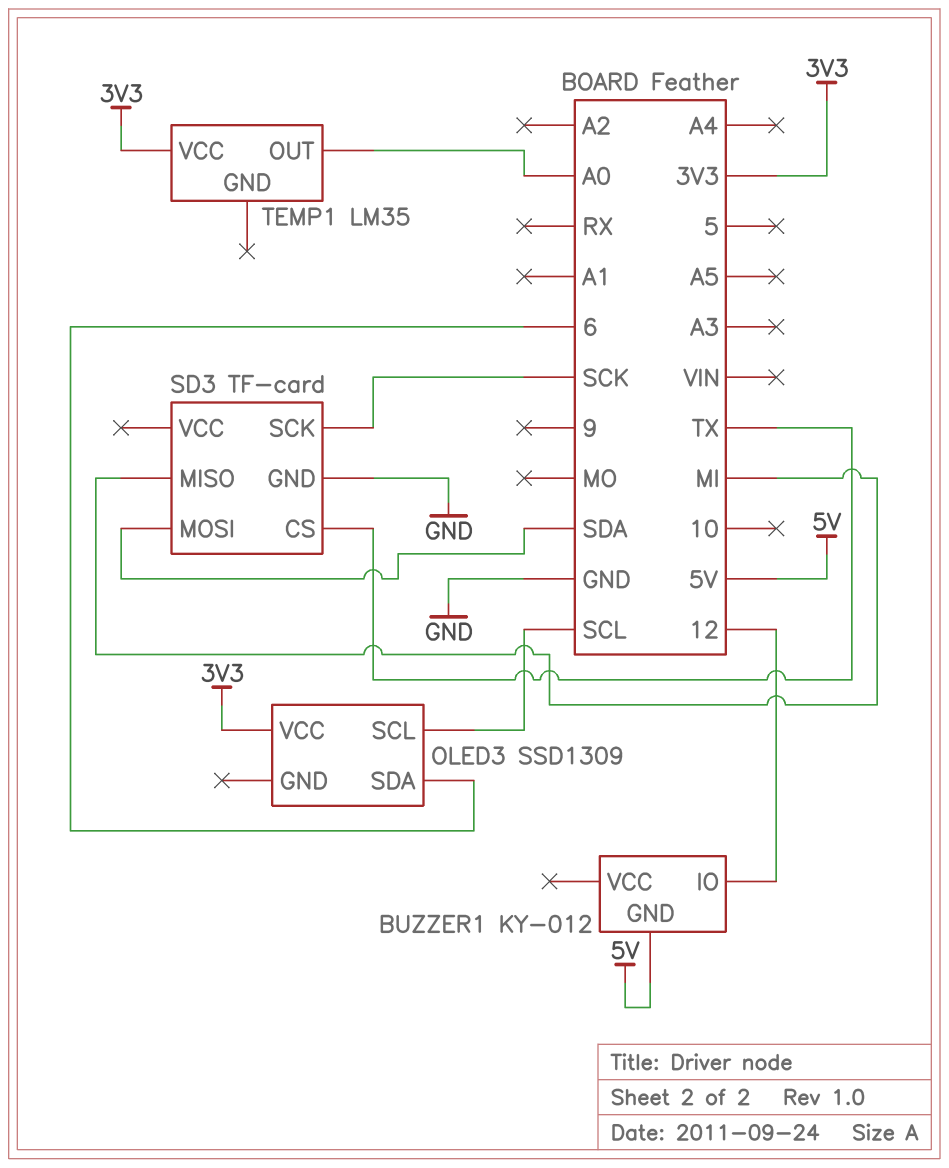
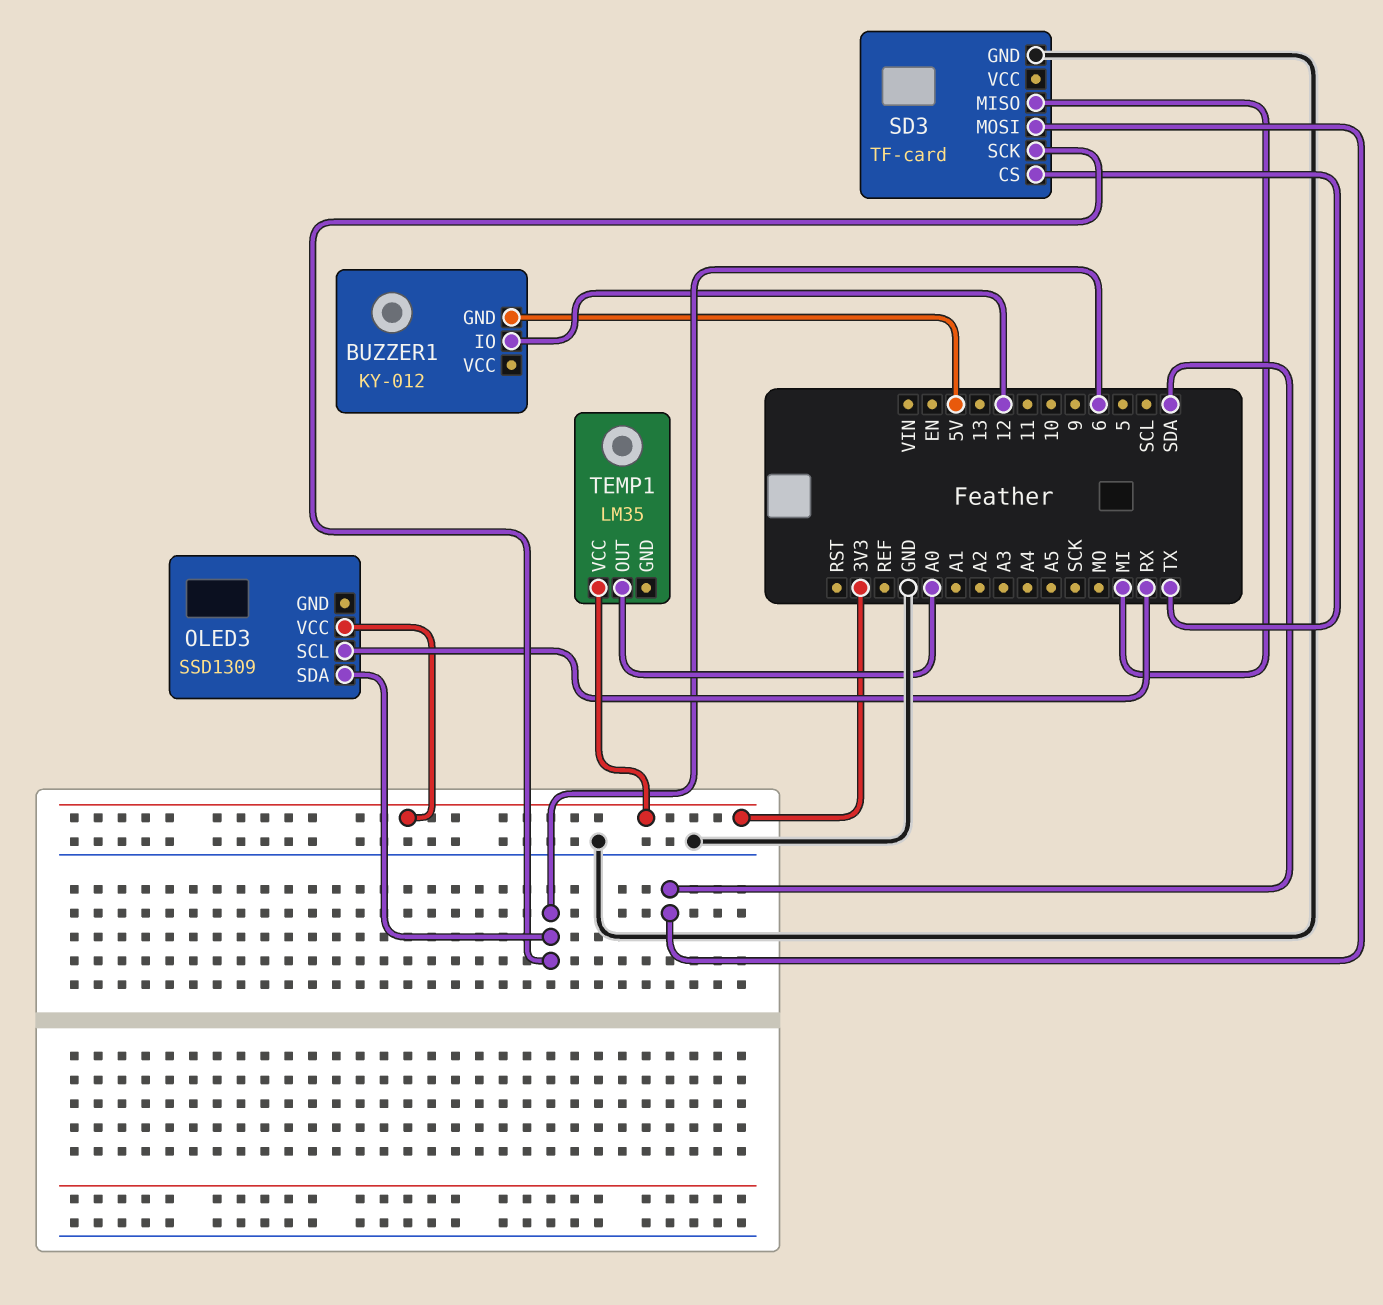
OLED3 pin SCL: SCL -> RX
SD3 pin SCK: SCK -> 6

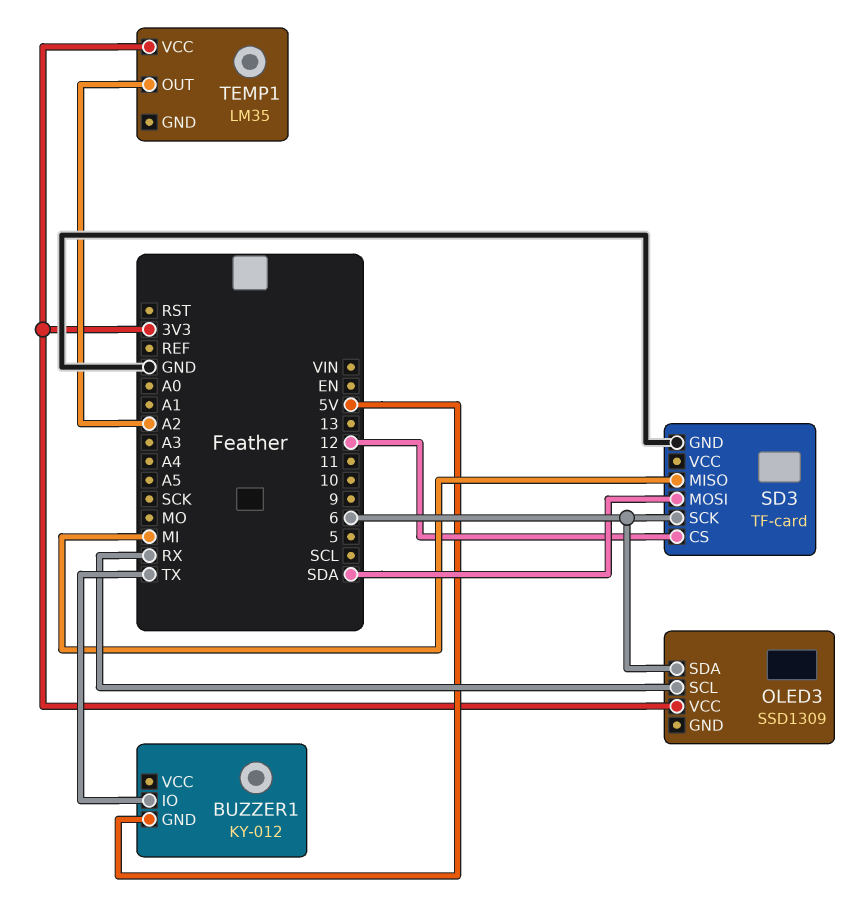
BUZZER1 pin IO: 12 -> TX
SD3 pin CS: TX -> 12
TEMP1 pin OUT: A0 -> A2

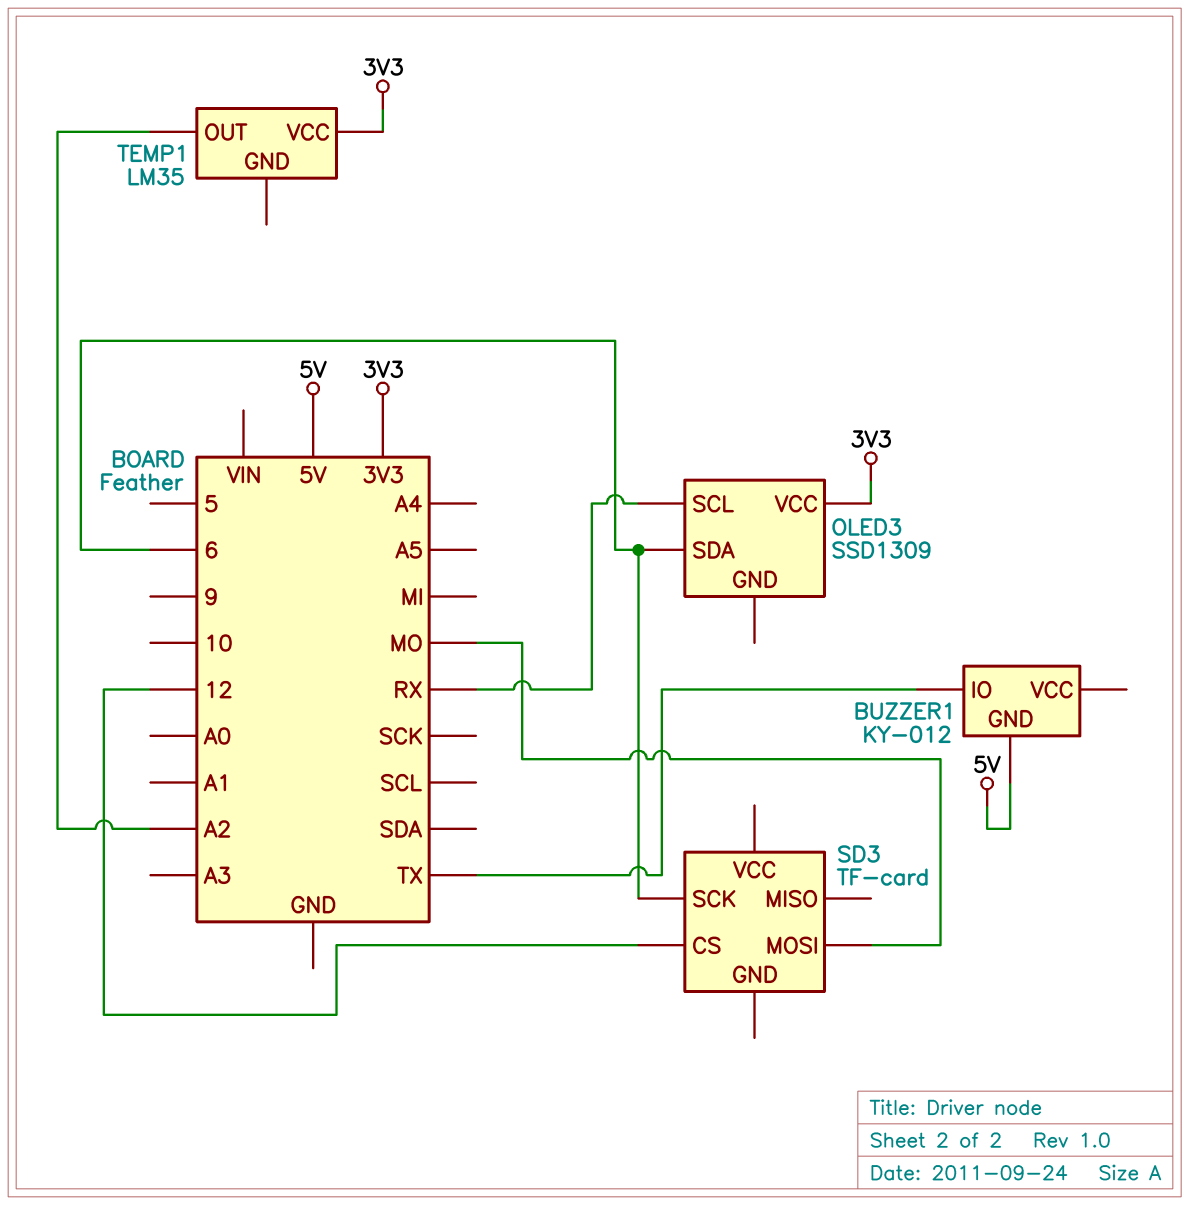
SD3 pin GND: GND -> none
SD3 pin MISO: MI -> none
SD3 pin MOSI: SDA -> MO

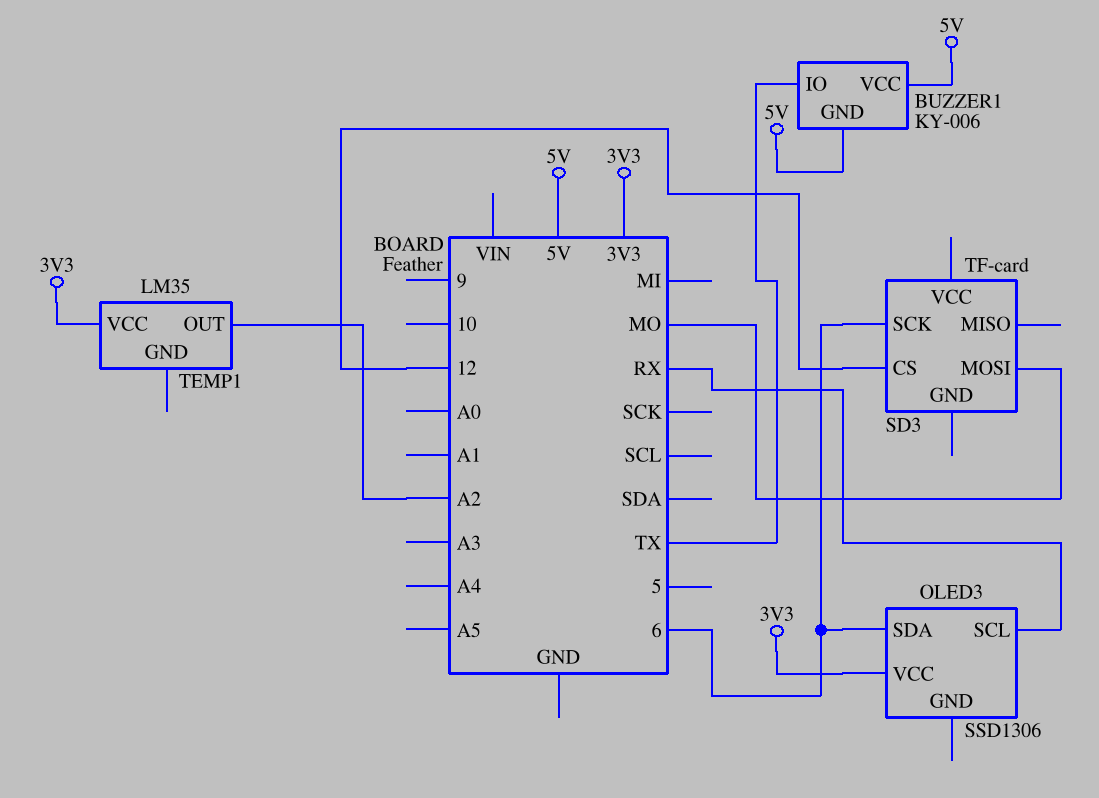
BUZZER1: KY-012 -> KY-006
BUZZER1 pin VCC: none -> 5V
OLED3: SSD1309 -> SSD1306

